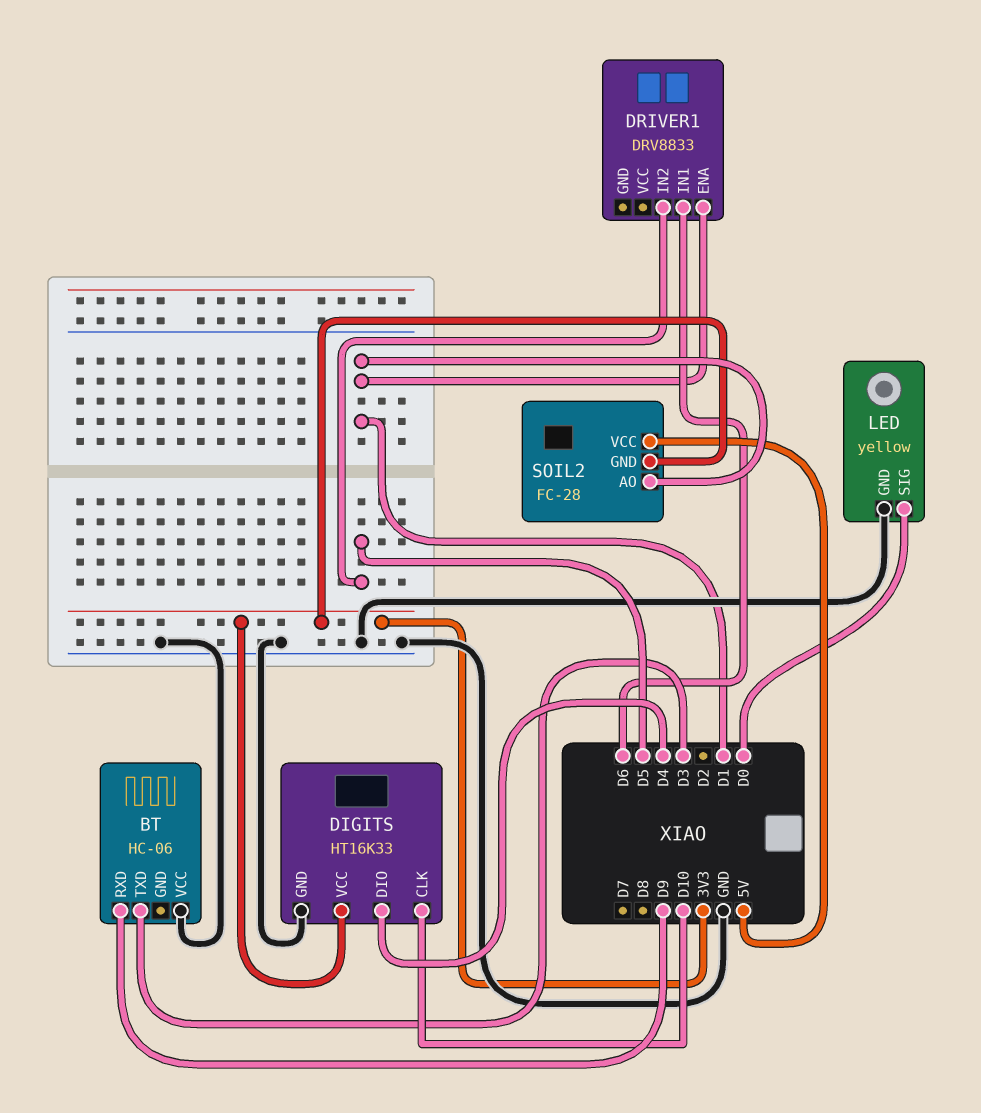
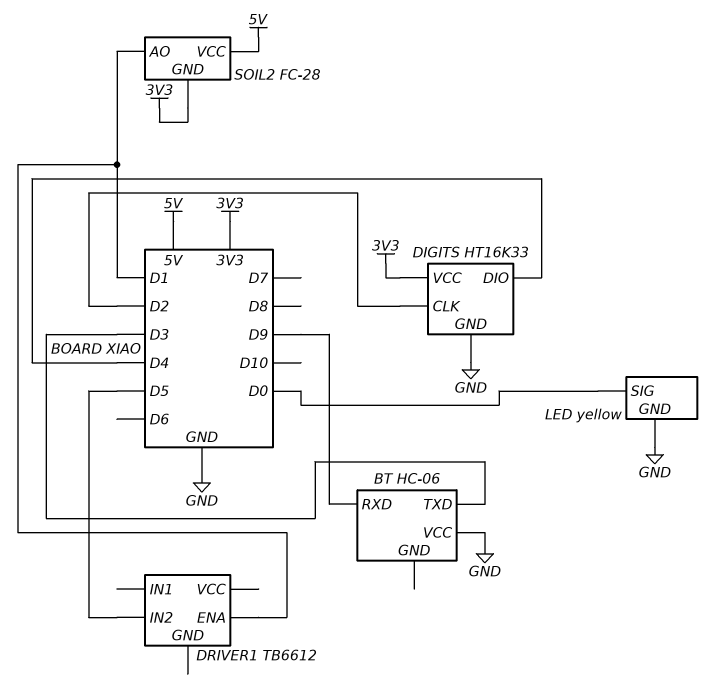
DIGITS pin CLK: D10 -> D2
DRIVER1: DRV8833 -> TB6612
DRIVER1 pin IN1: D6 -> none

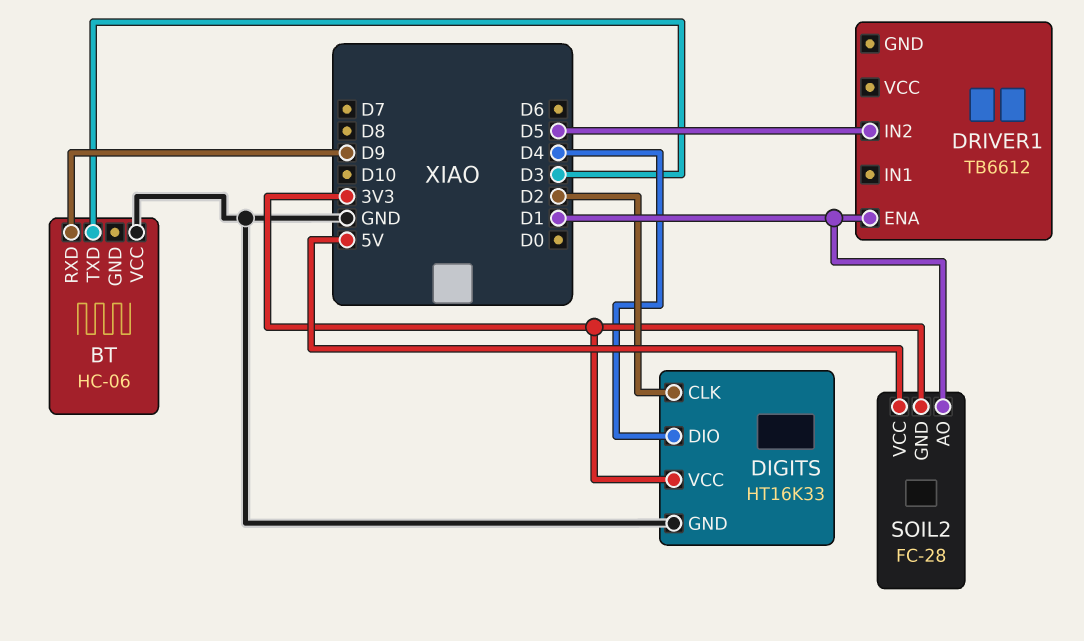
LED: yellow -> none
LED pin GND: GND -> none
LED pin SIG: D0 -> none

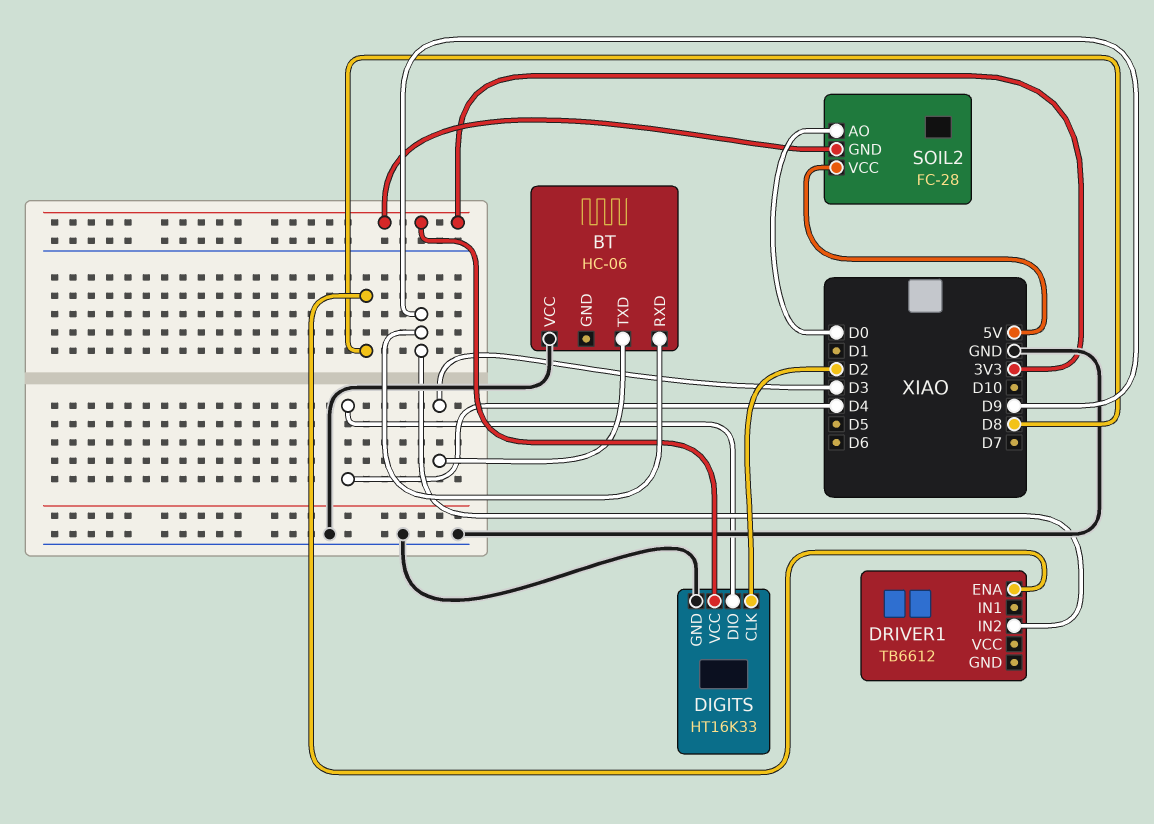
DRIVER1 pin ENA: D1 -> D8
DRIVER1 pin IN2: D5 -> D9
SOIL2 pin AO: D1 -> D0

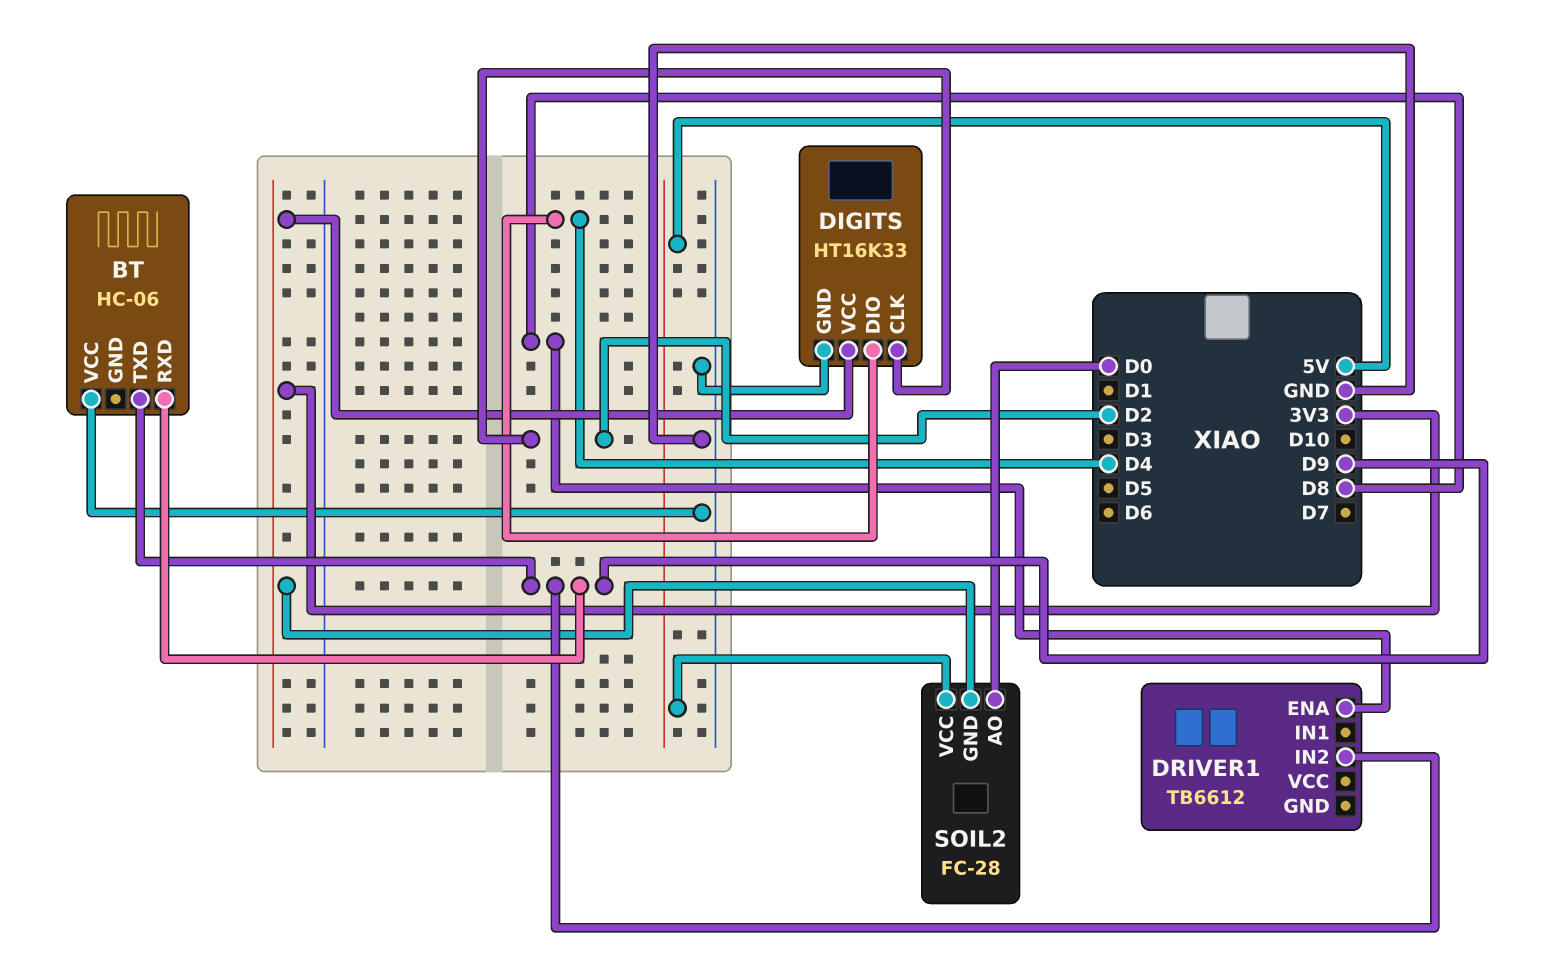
BT pin TXD: D3 -> D9

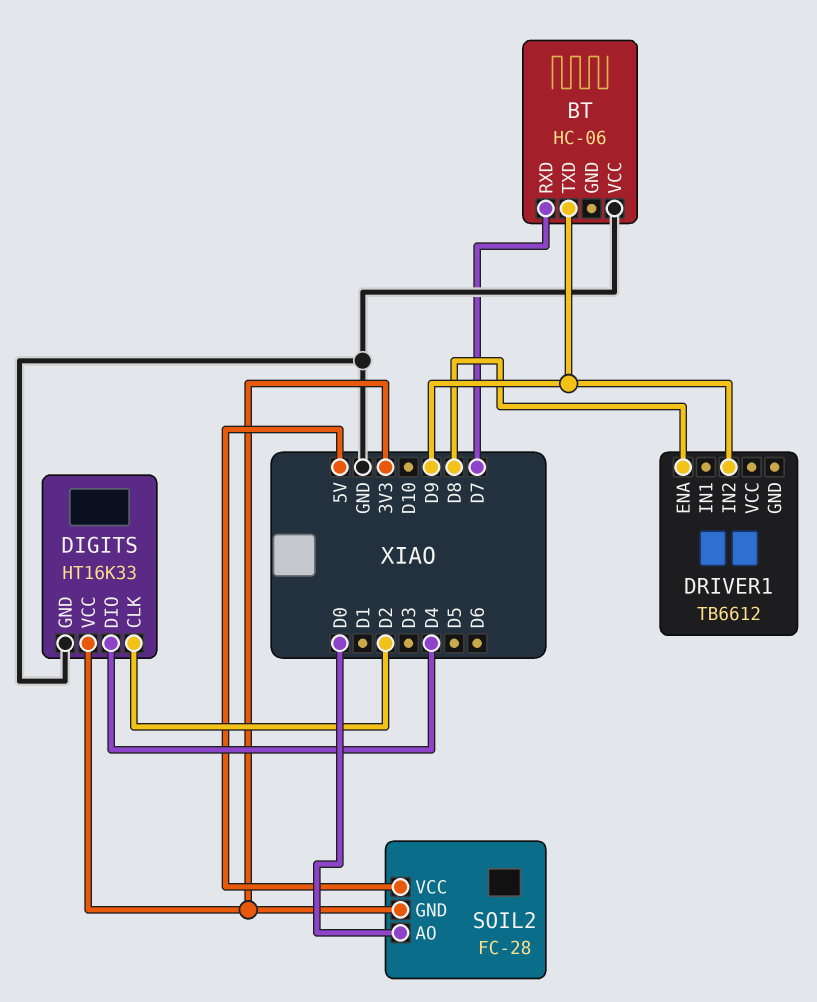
BT pin RXD: D9 -> D7

